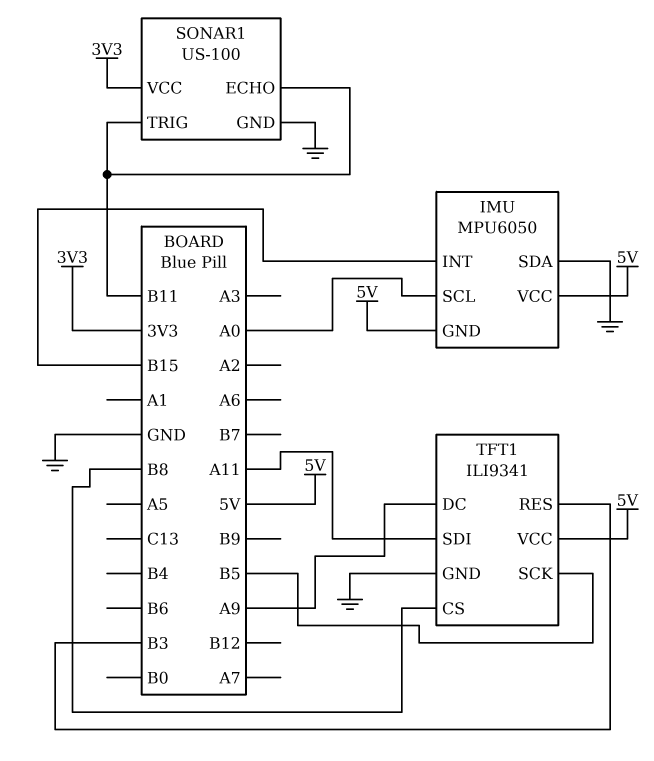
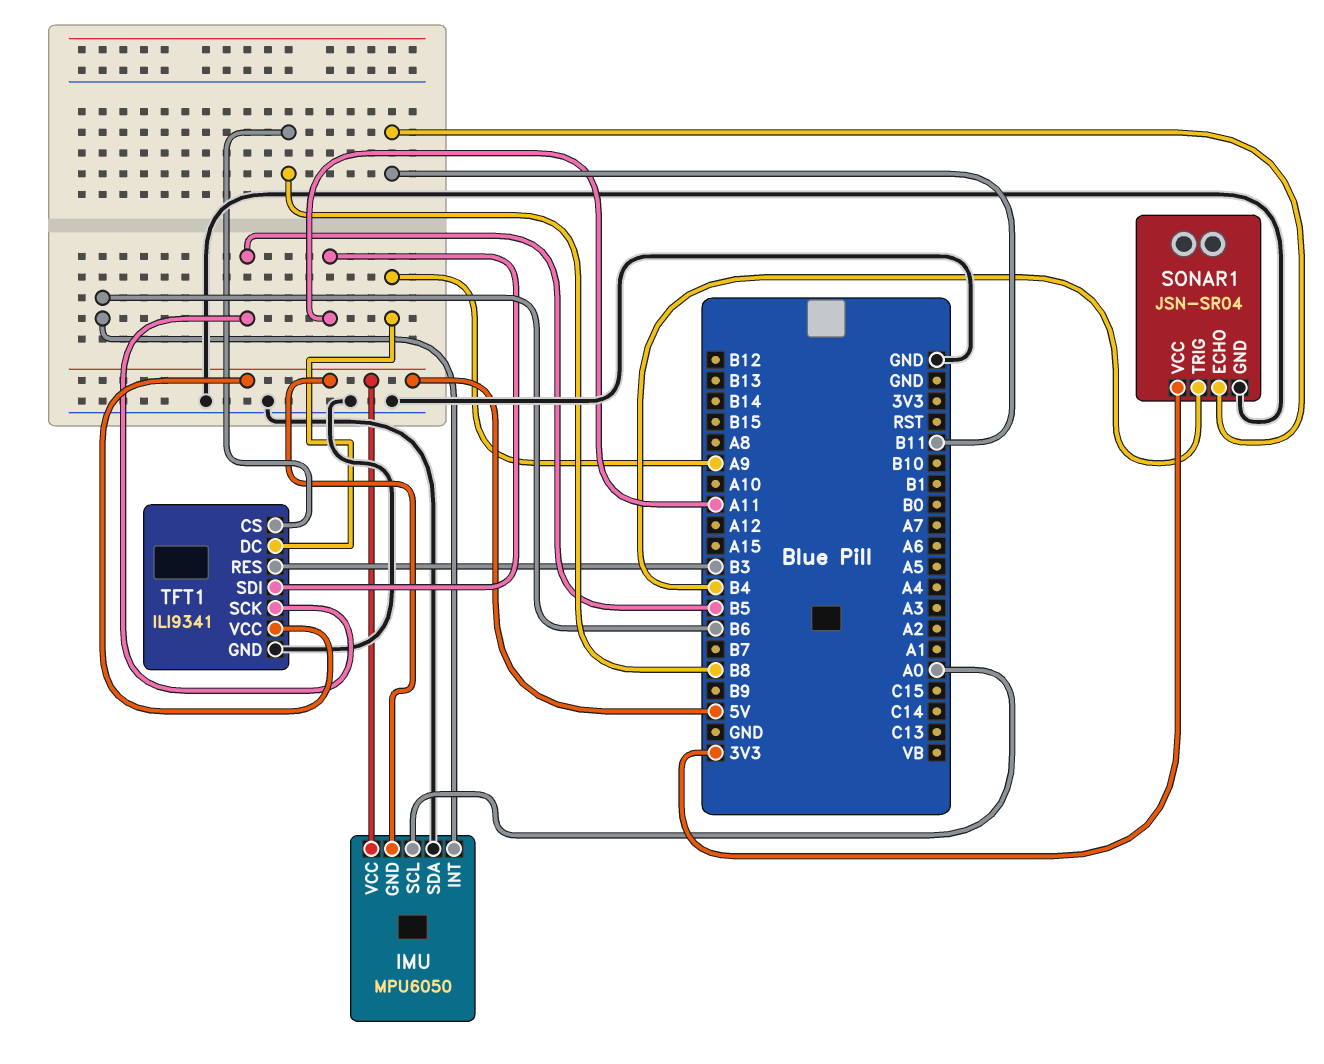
IMU pin INT: B15 -> B6
SONAR1: US-100 -> JSN-SR04
SONAR1 pin TRIG: B11 -> B4

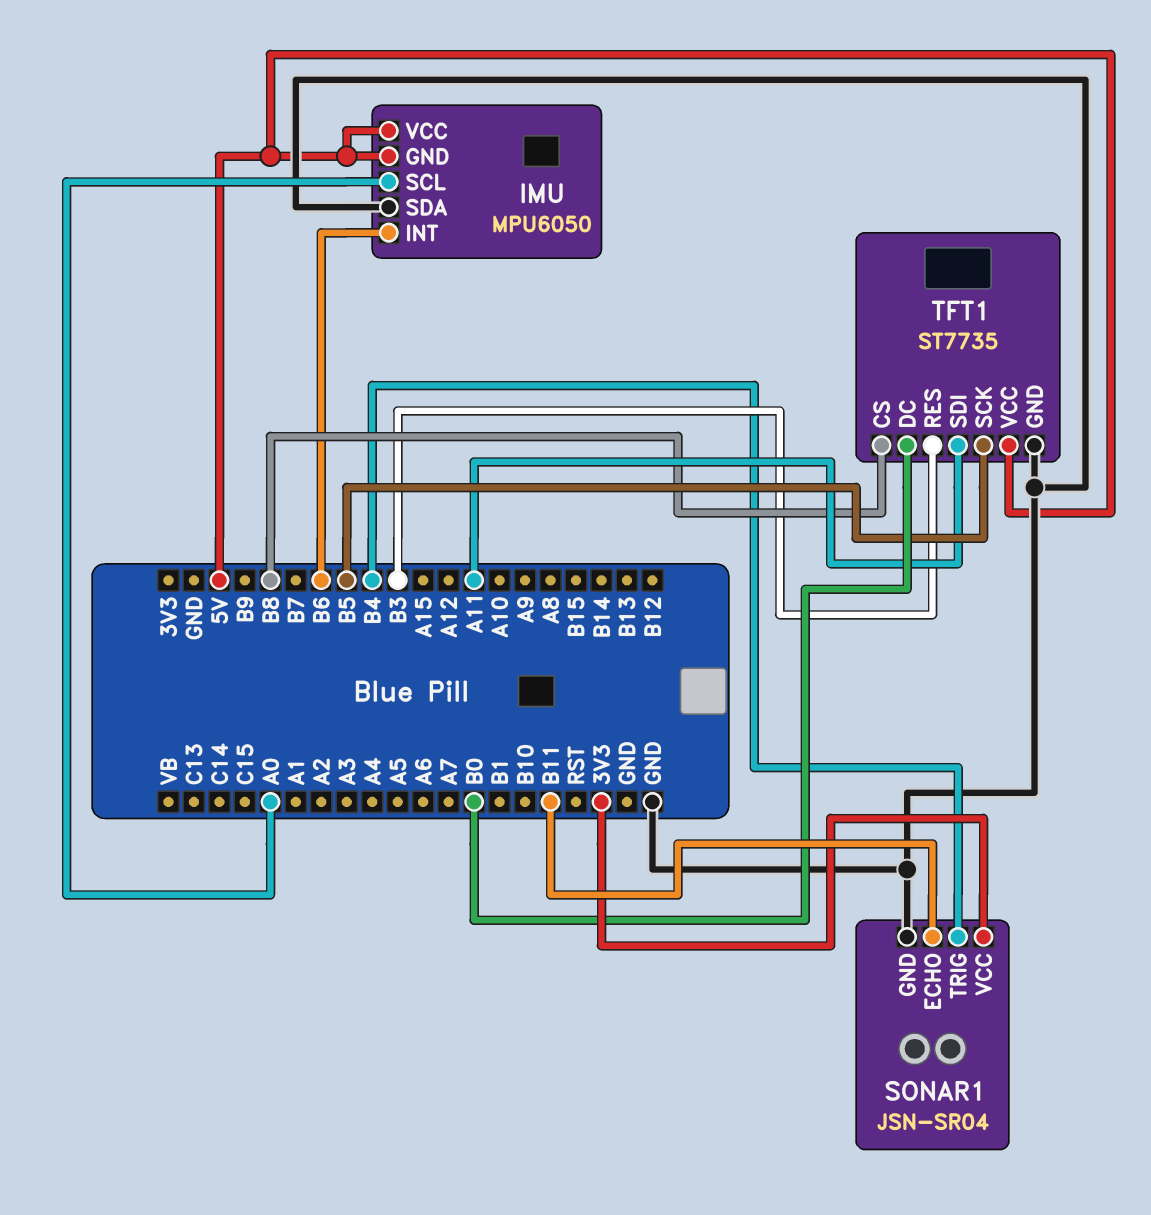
TFT1: ILI9341 -> ST7735
TFT1 pin DC: A9 -> B0

